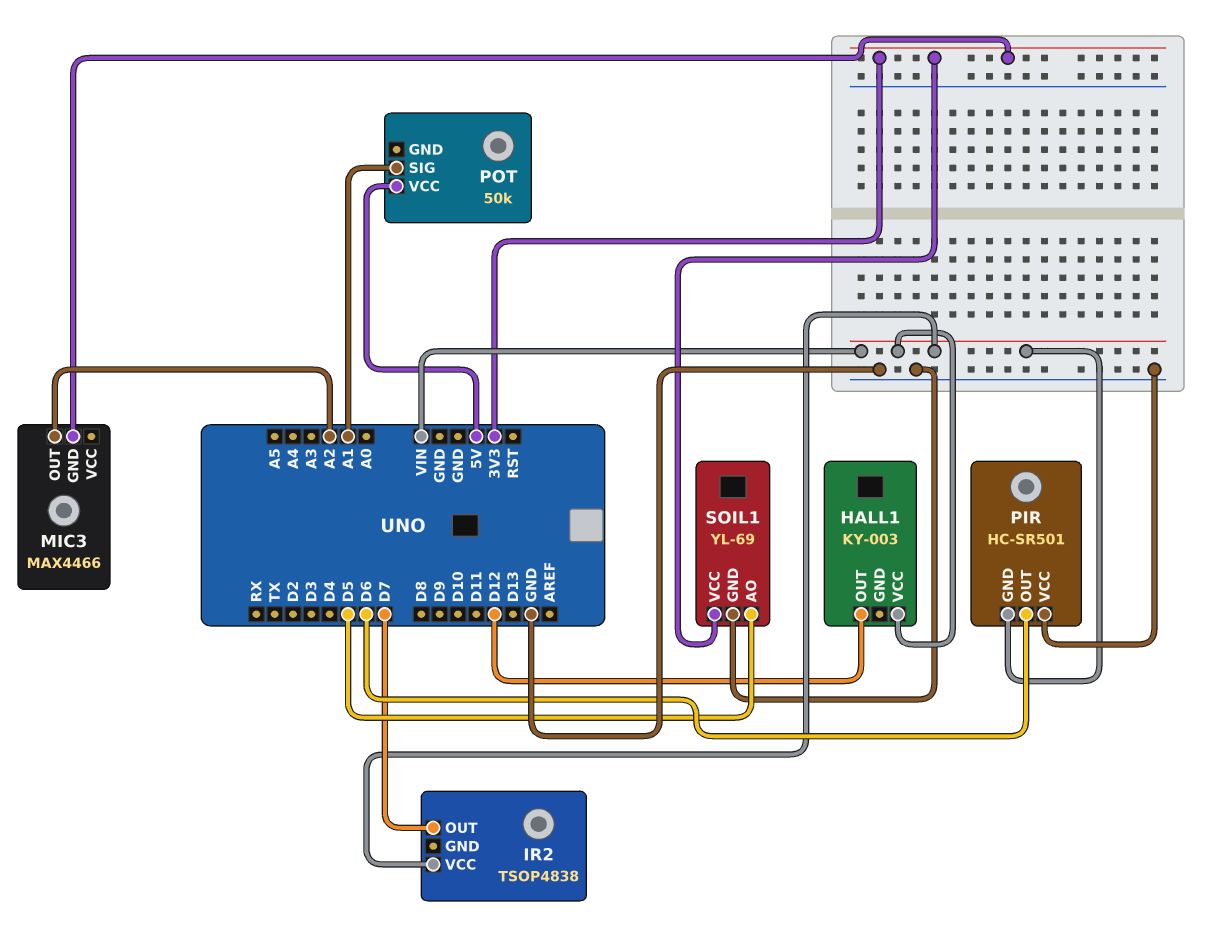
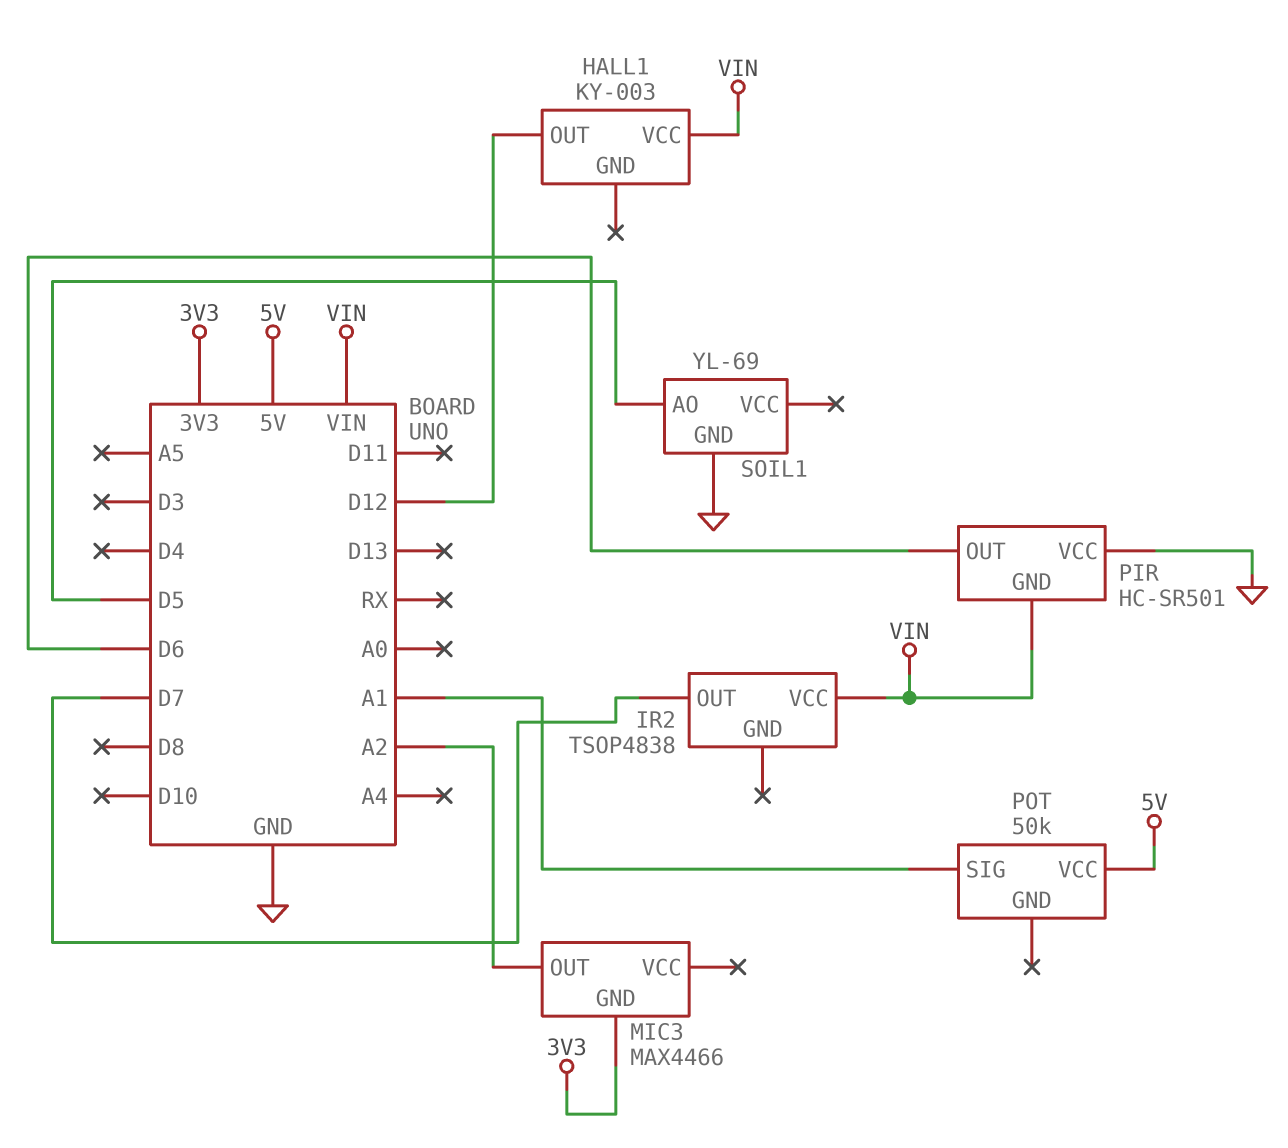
SOIL1 pin VCC: 3V3 -> none

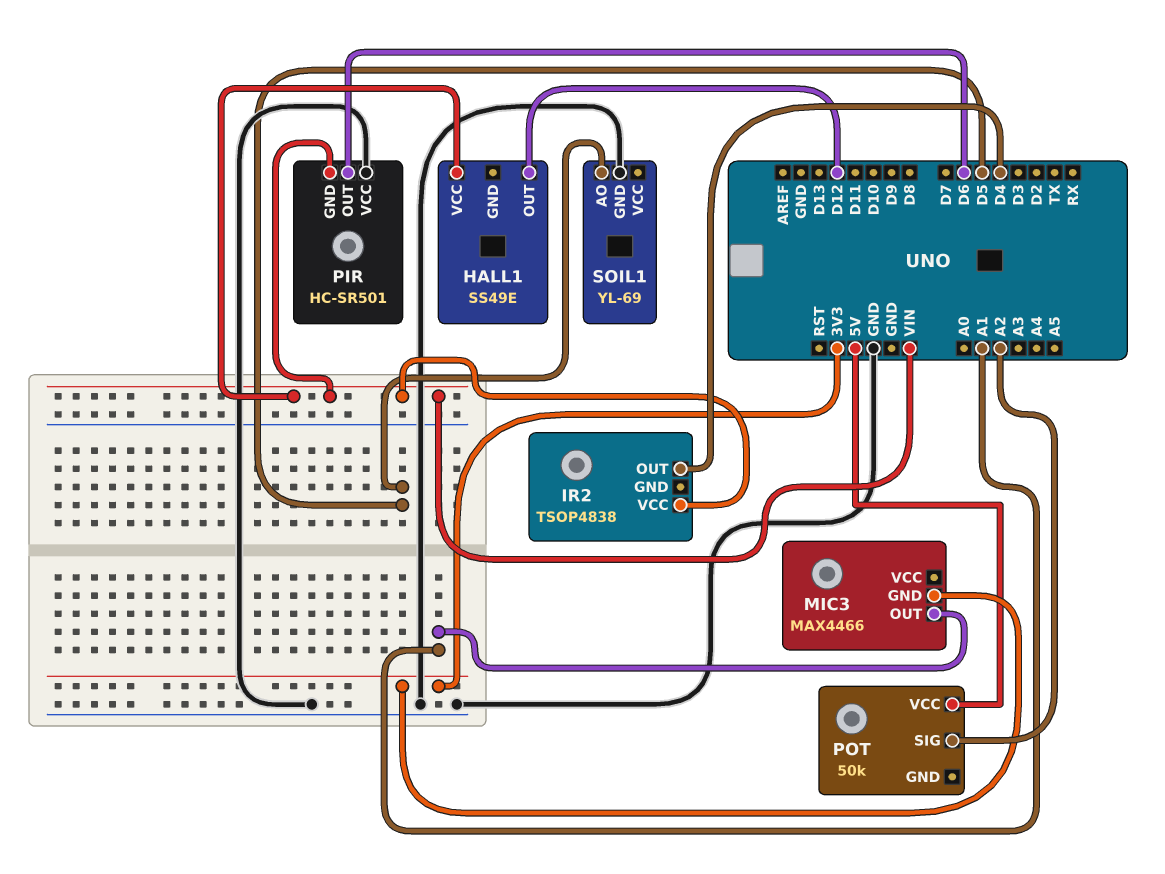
HALL1: KY-003 -> SS49E
IR2 pin OUT: D7 -> D4
MIC3 pin OUT: A2 -> A1
POT pin SIG: A1 -> A2

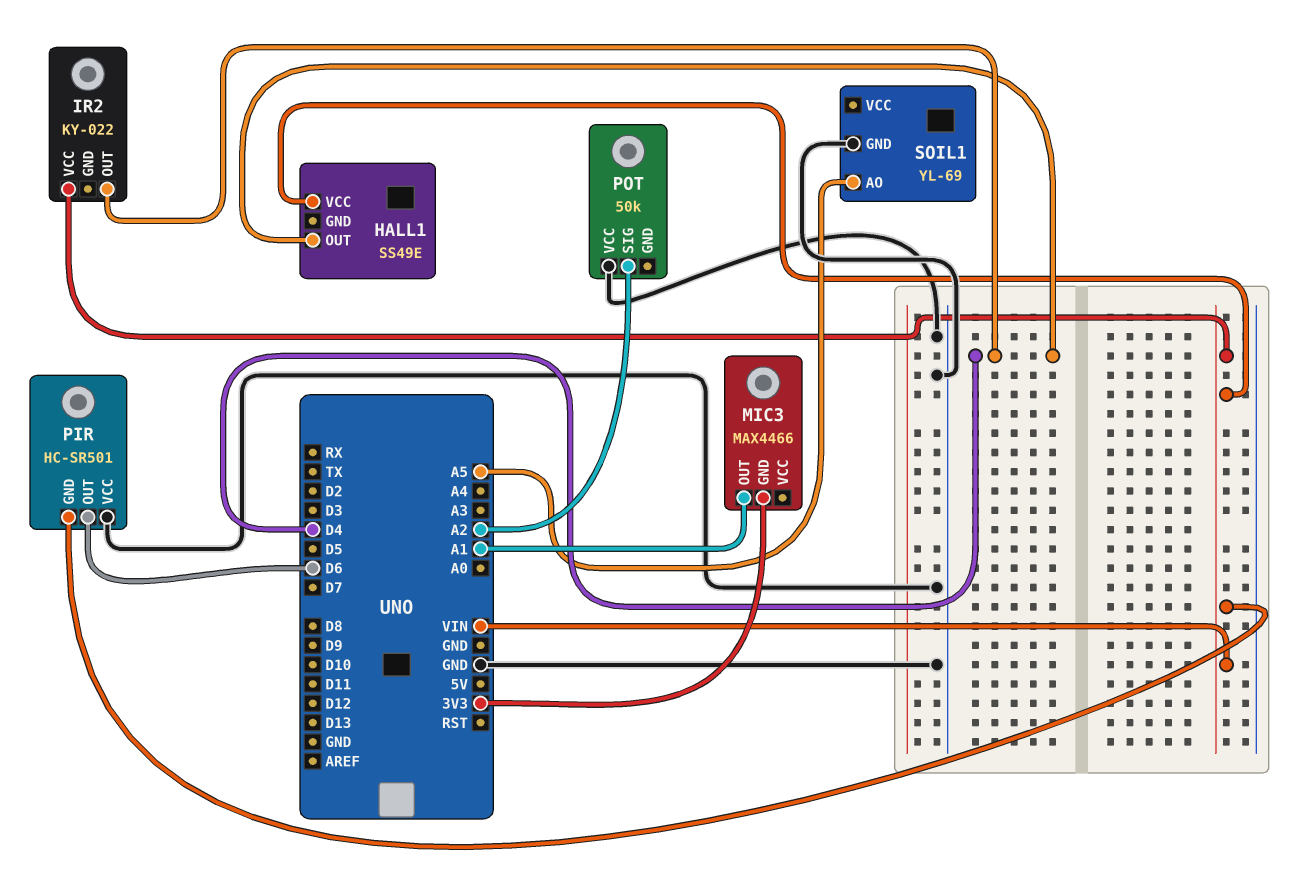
HALL1 pin OUT: D12 -> D4
IR2: TSOP4838 -> KY-022
POT pin VCC: 5V -> GND
SOIL1 pin AO: D5 -> A5

